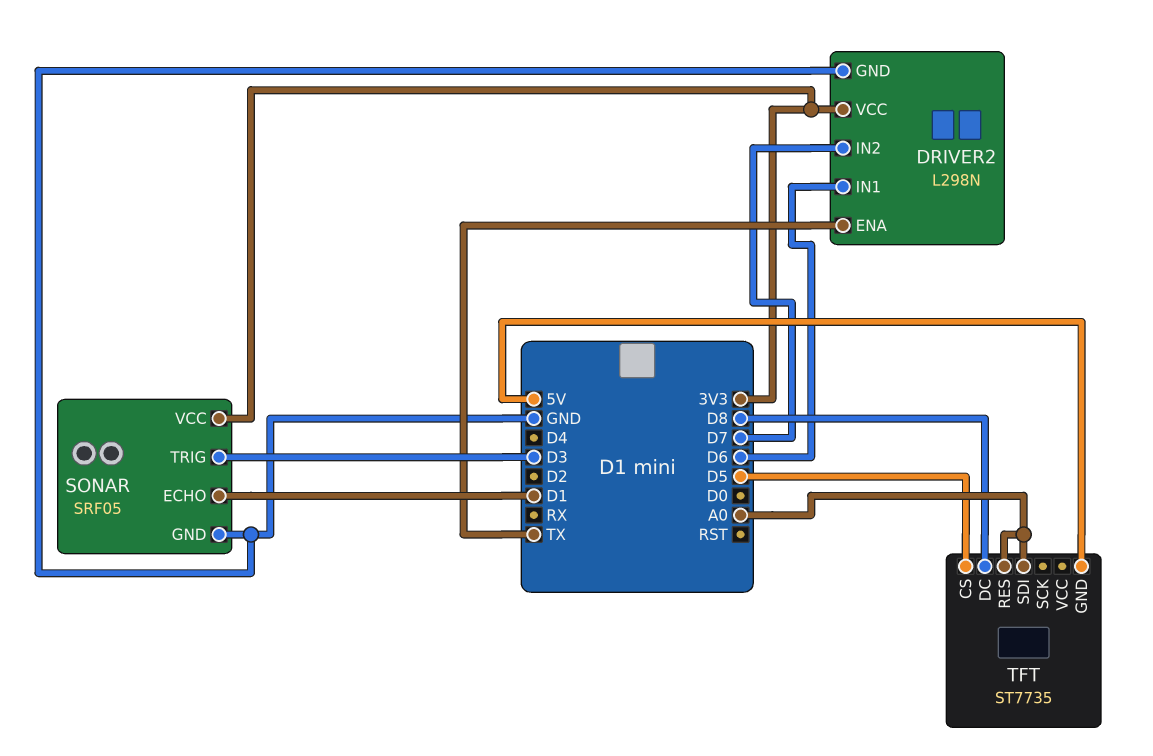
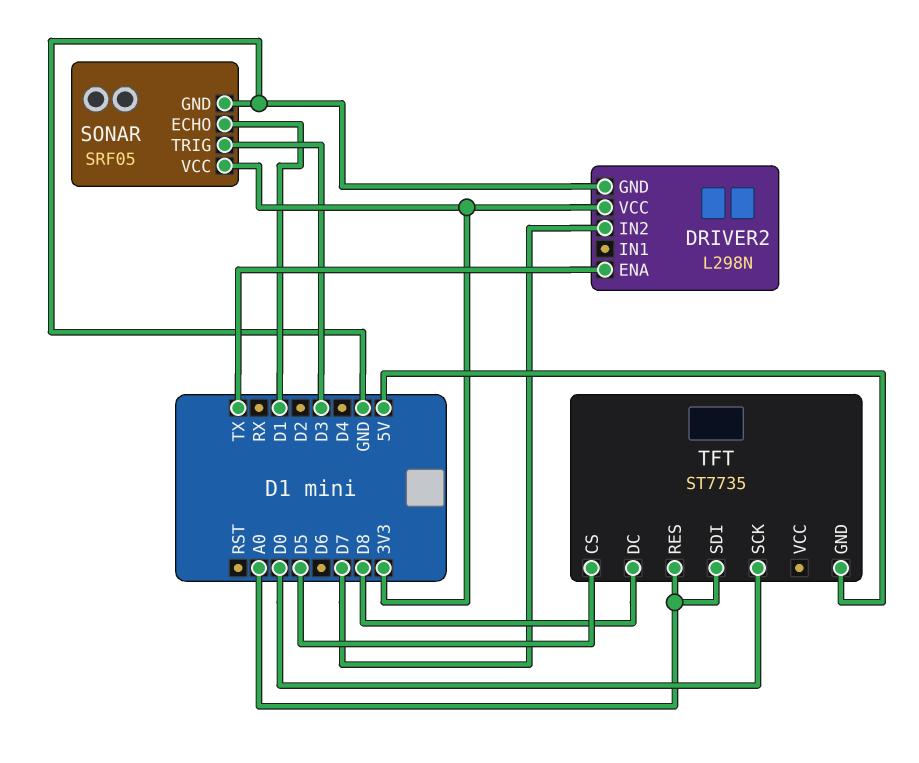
DRIVER2 pin IN1: D6 -> none
TFT pin SCK: none -> D0

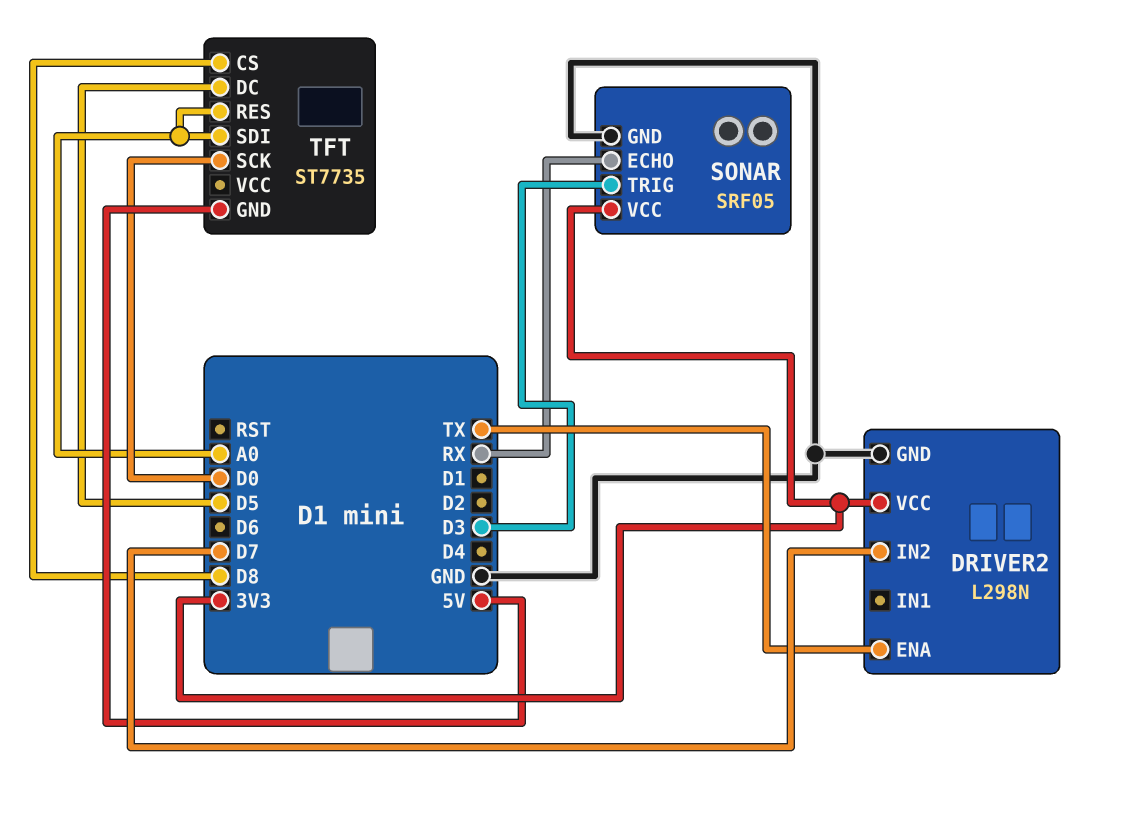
SONAR pin ECHO: D1 -> RX
TFT pin CS: D5 -> D8
TFT pin DC: D8 -> D5

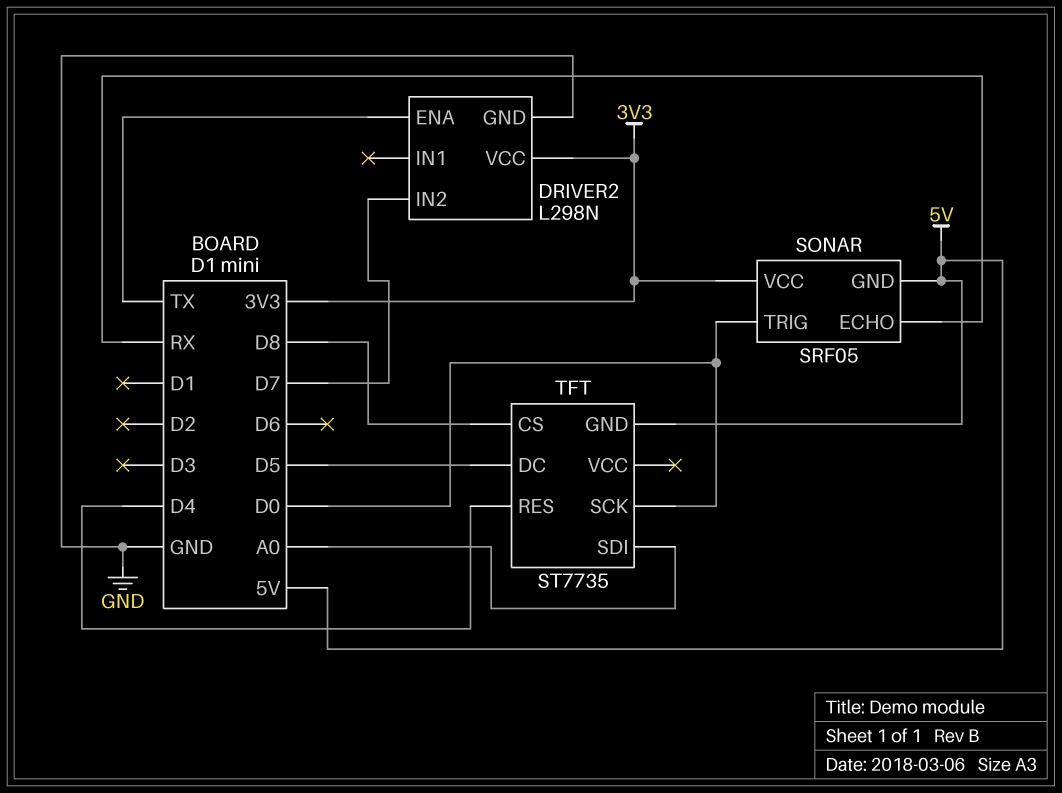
SONAR pin GND: GND -> 5V
SONAR pin TRIG: D3 -> D0
TFT pin RES: A0 -> D4

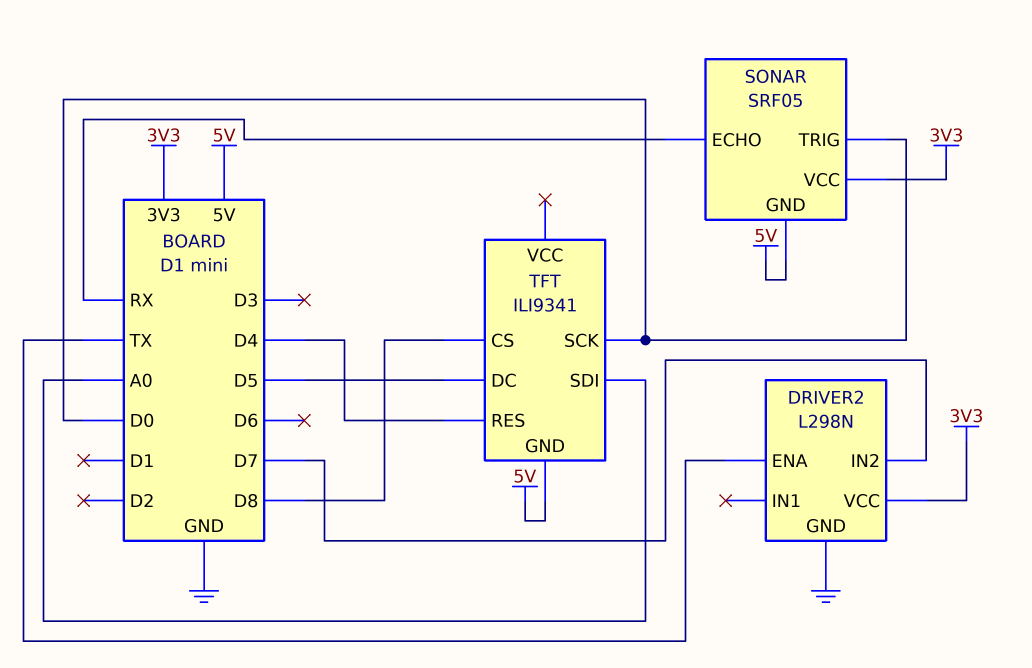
TFT: ST7735 -> ILI9341

